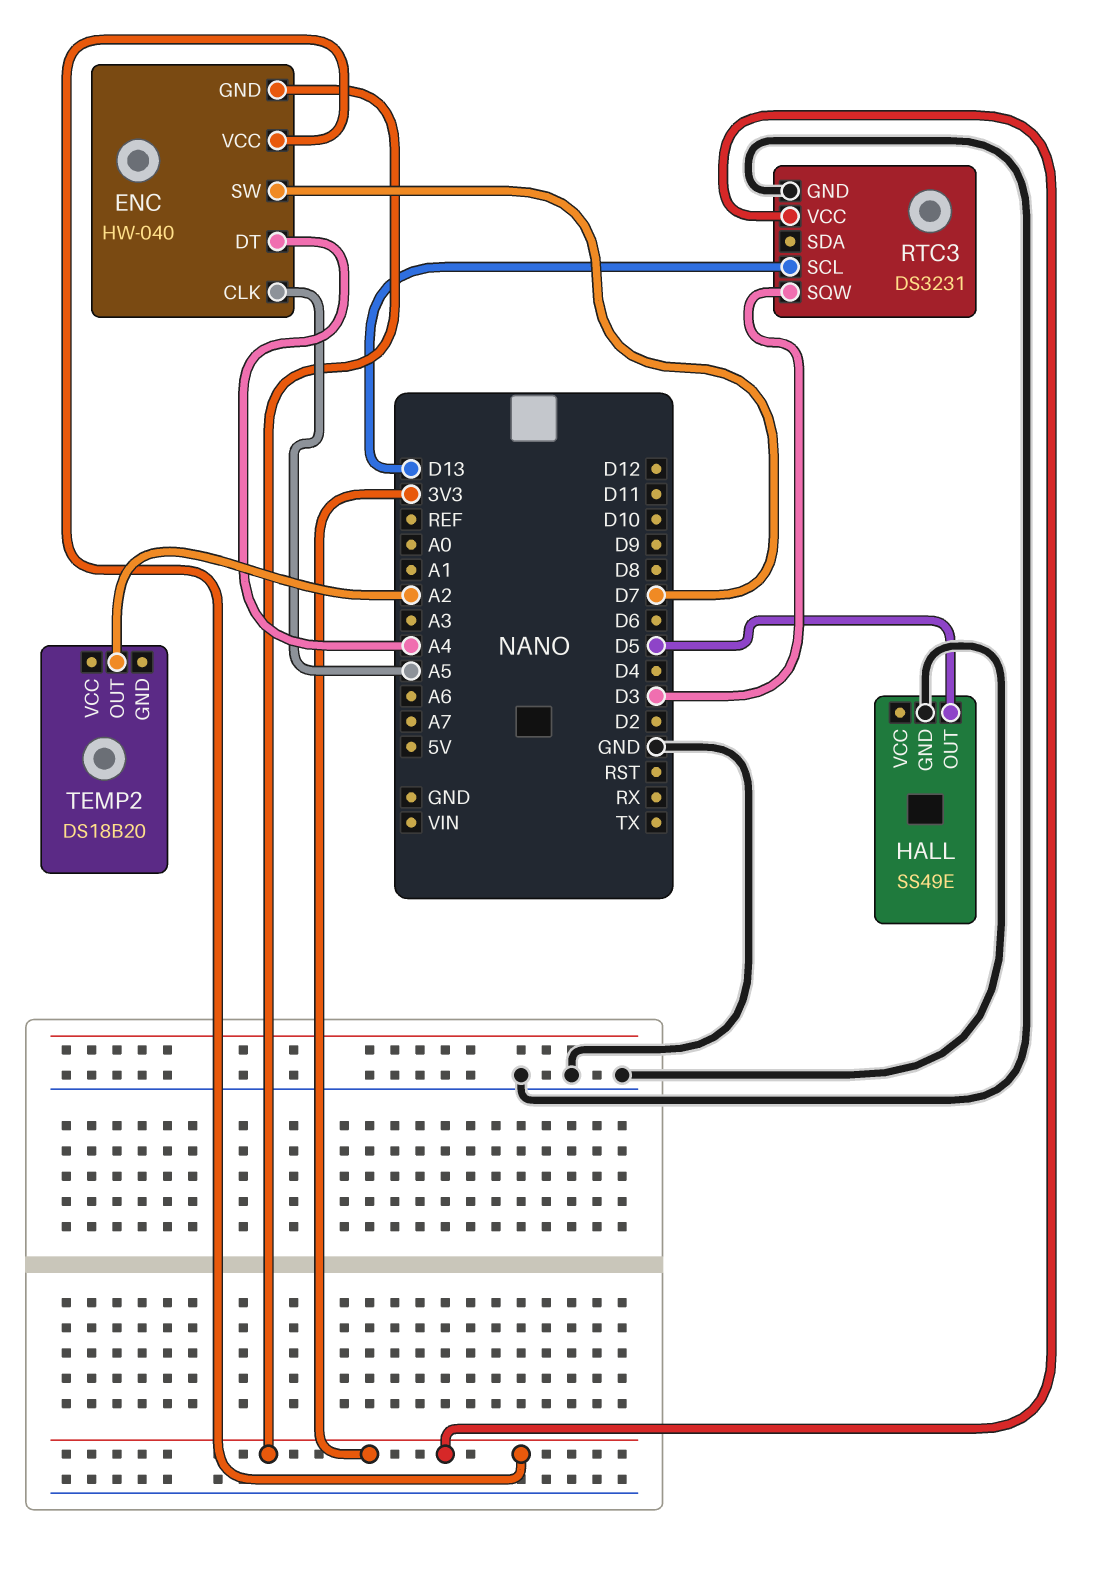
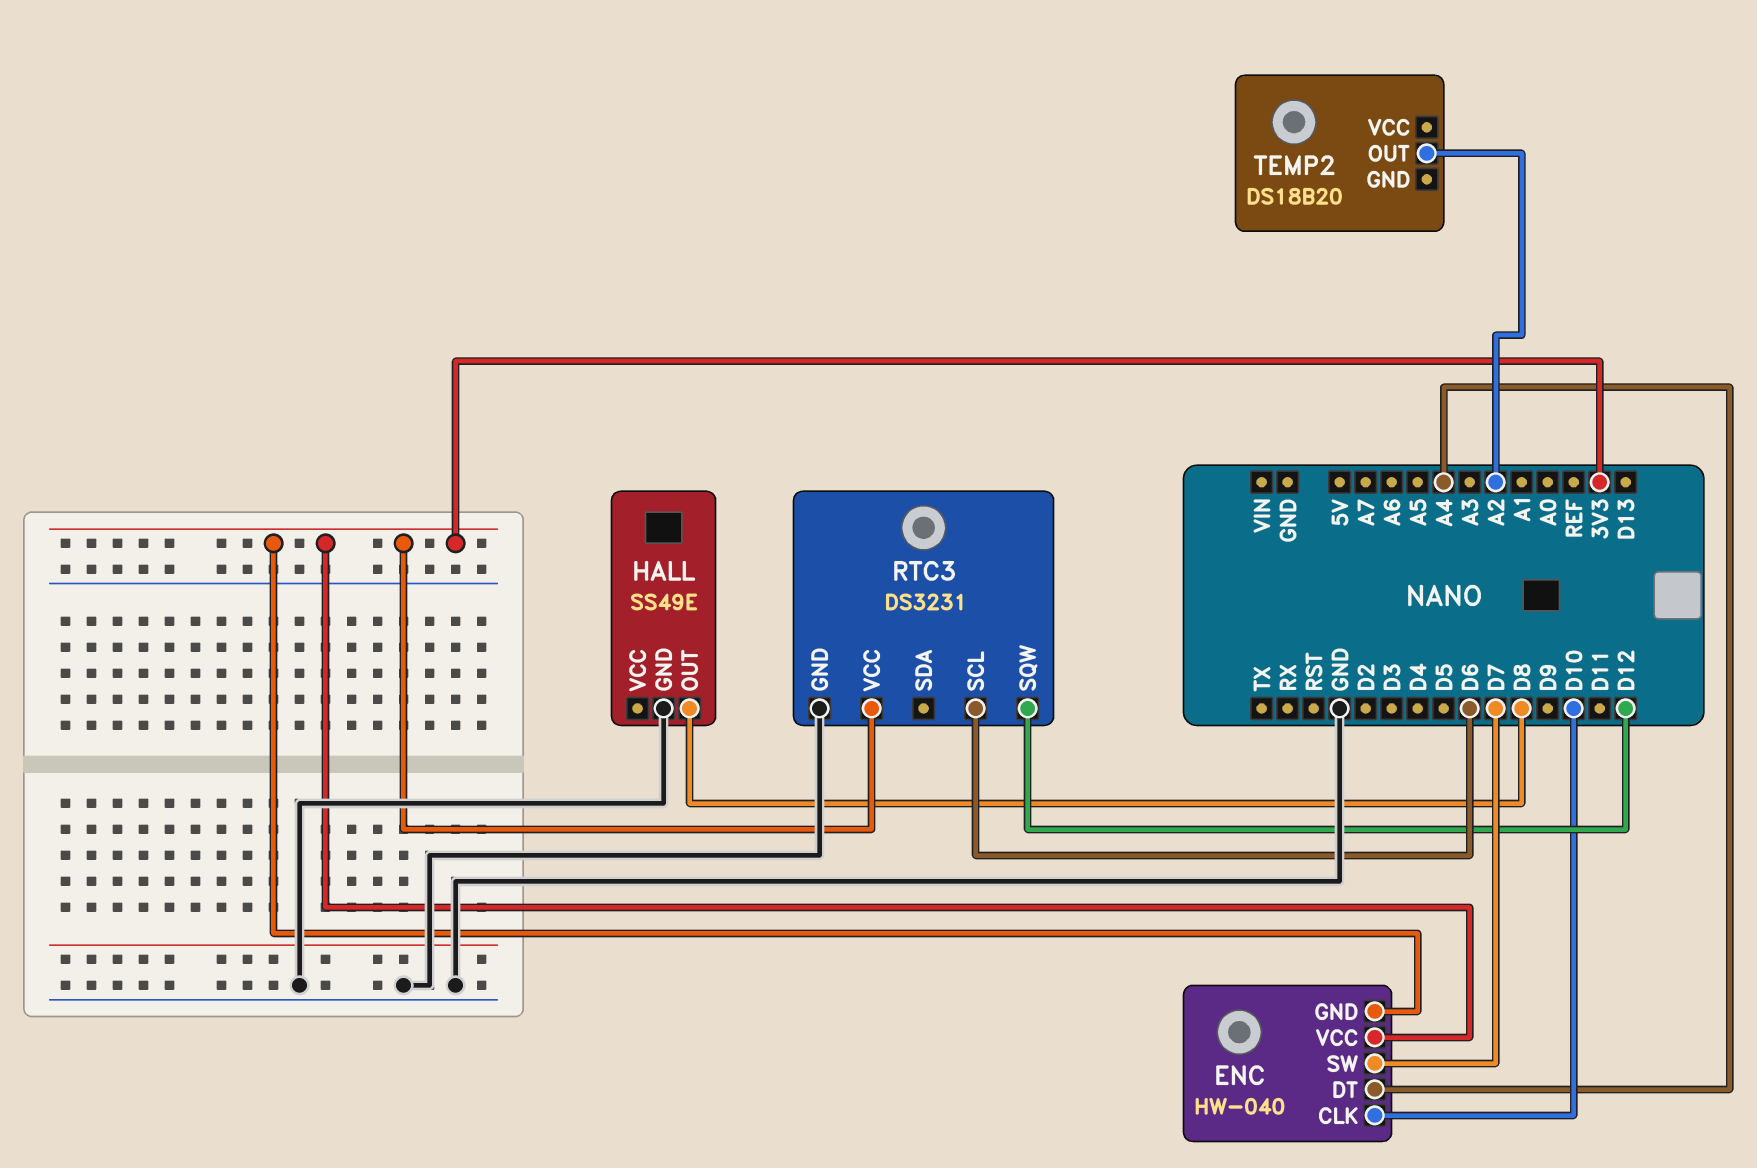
ENC pin CLK: A5 -> D10
HALL pin OUT: D5 -> D8
RTC3 pin SCL: D13 -> D6
RTC3 pin SQW: D3 -> D12

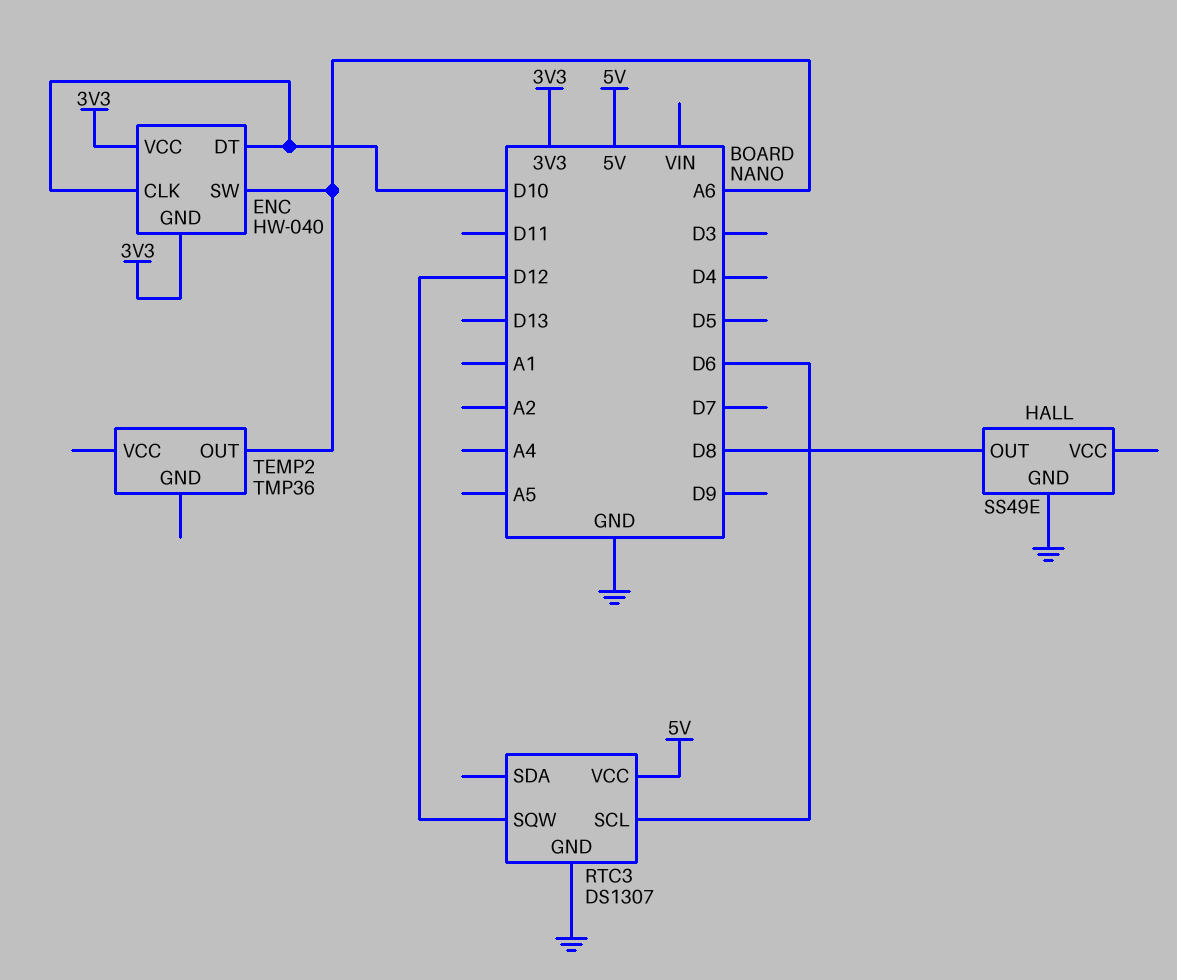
ENC pin DT: A4 -> D10
ENC pin SW: D7 -> A6
RTC3: DS3231 -> DS1307
RTC3 pin VCC: 3V3 -> 5V
TEMP2: DS18B20 -> TMP36
TEMP2 pin OUT: A2 -> A6

